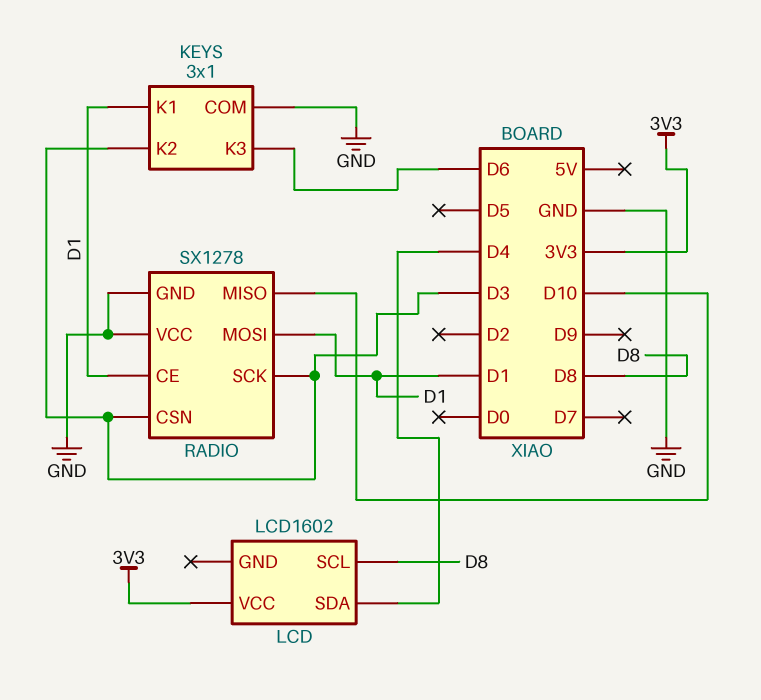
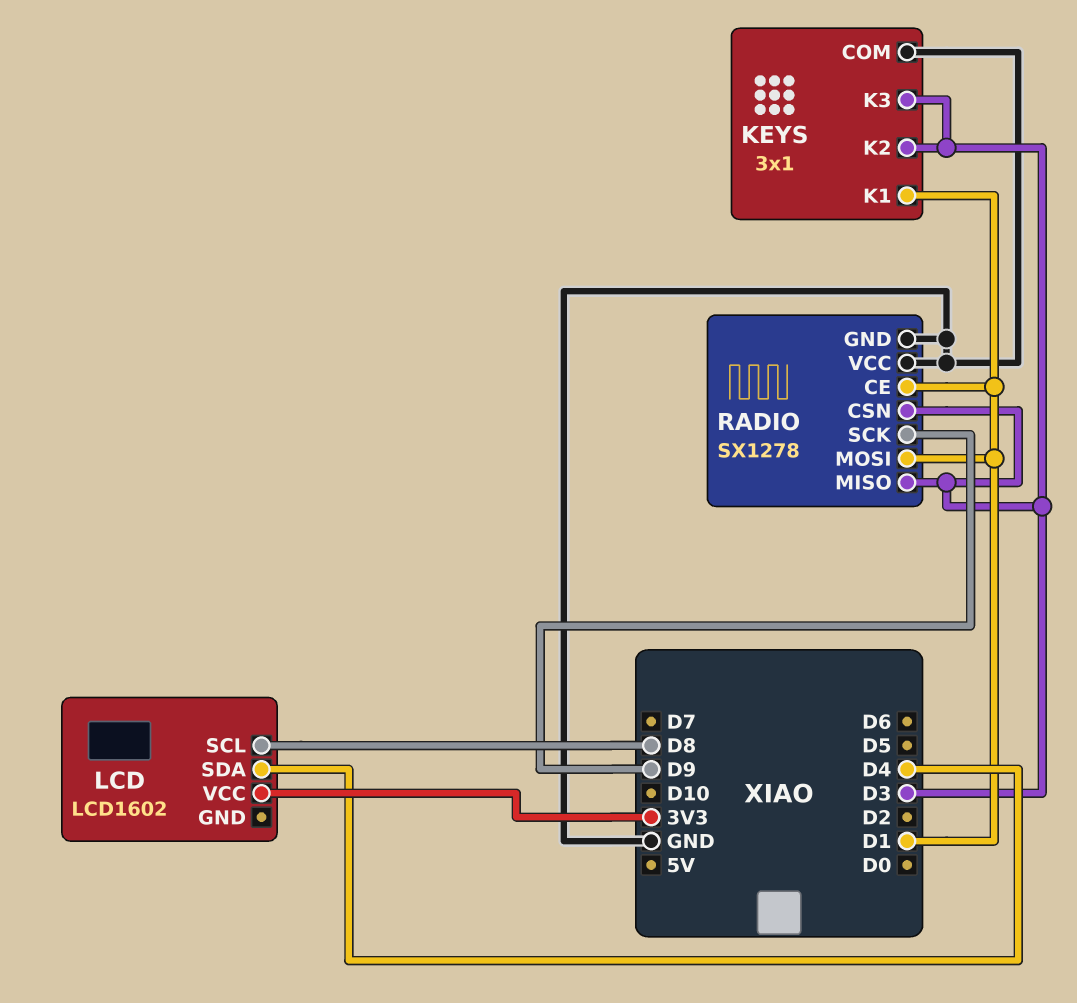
KEYS pin K3: D6 -> D3
RADIO pin MISO: D10 -> D3
RADIO pin SCK: D3 -> D9

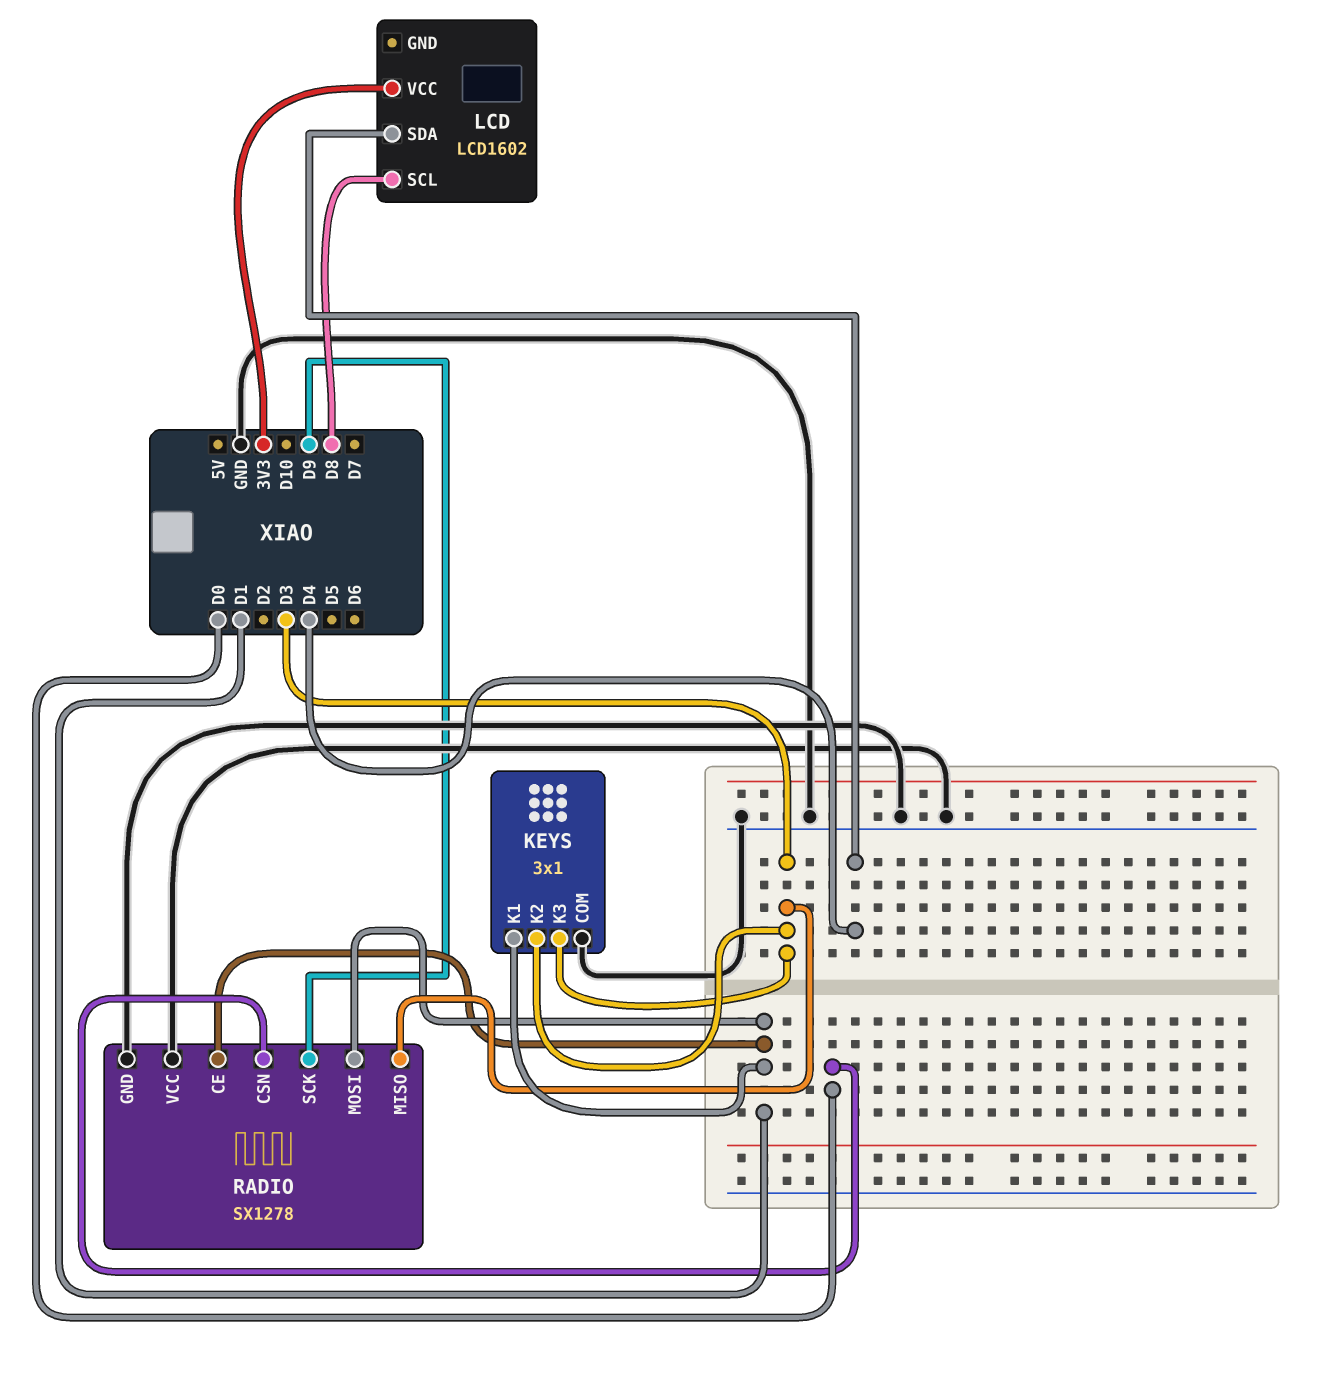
RADIO pin CSN: D3 -> D0

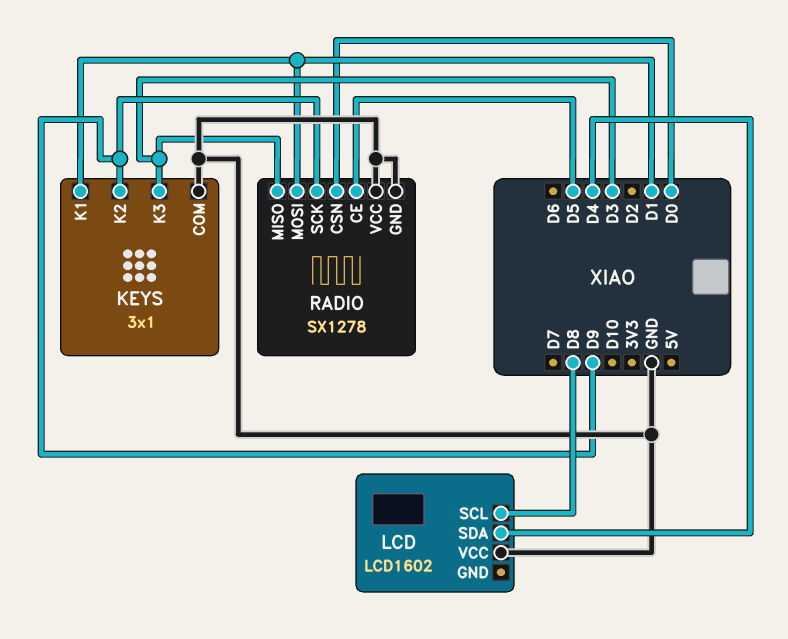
KEYS pin K2: D3 -> D9
LCD pin VCC: 3V3 -> GND
RADIO pin CE: D1 -> D5

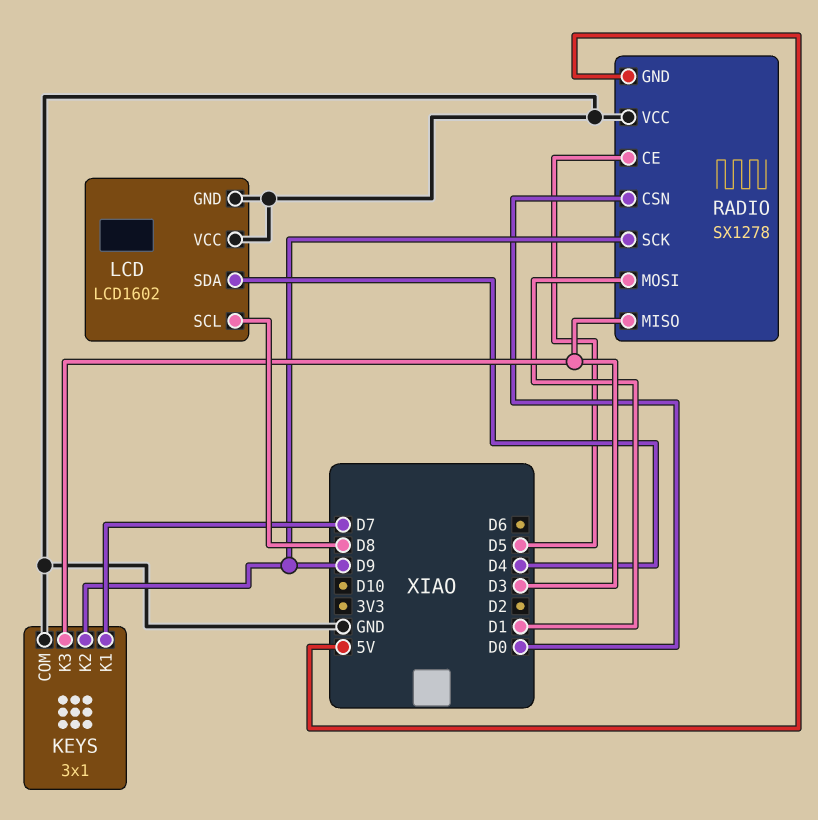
KEYS pin K1: D1 -> D7
LCD pin GND: none -> GND
RADIO pin GND: GND -> 5V

